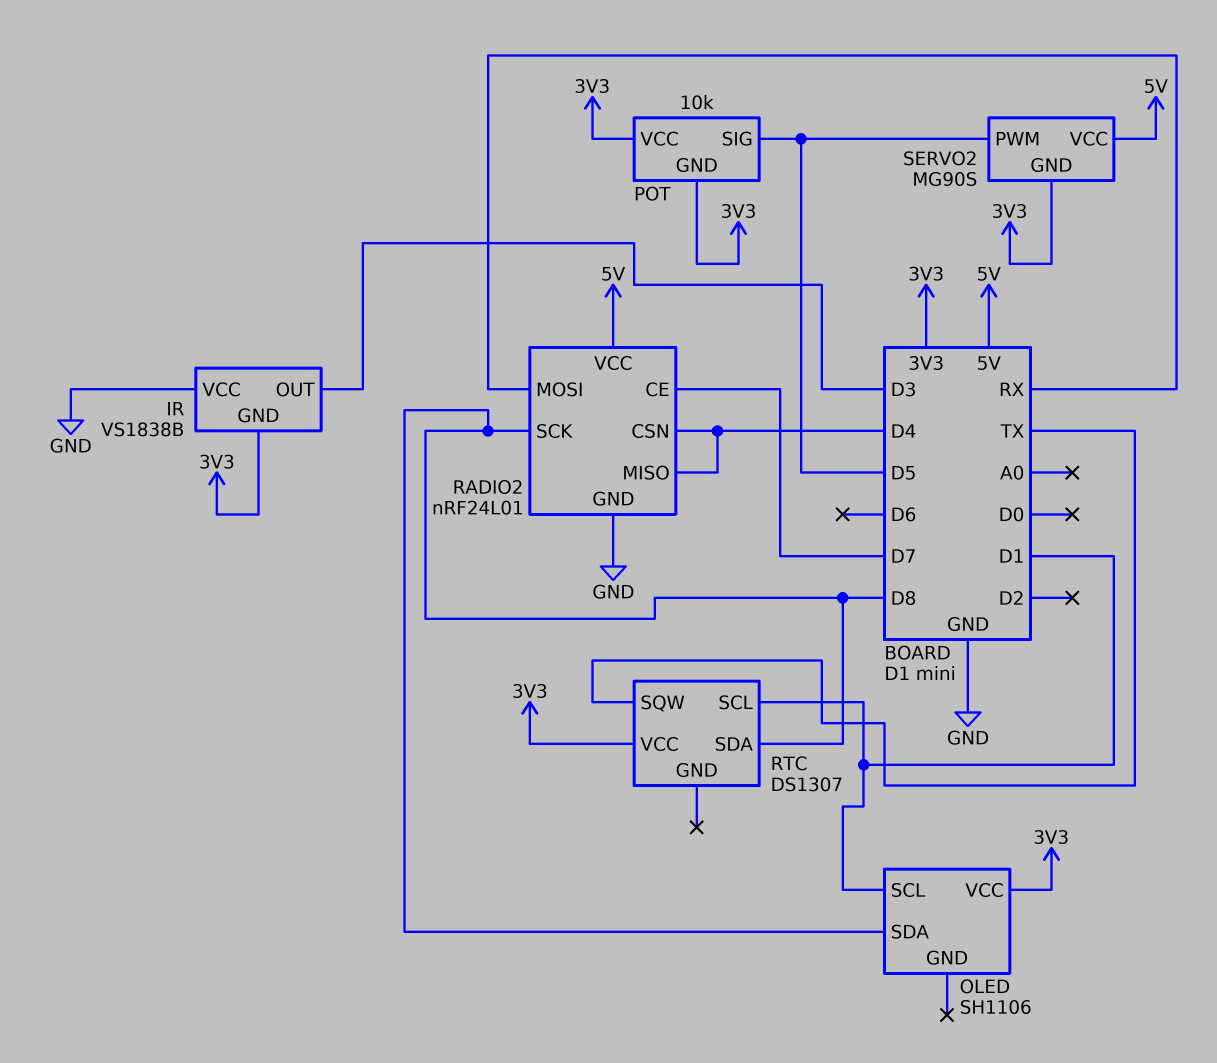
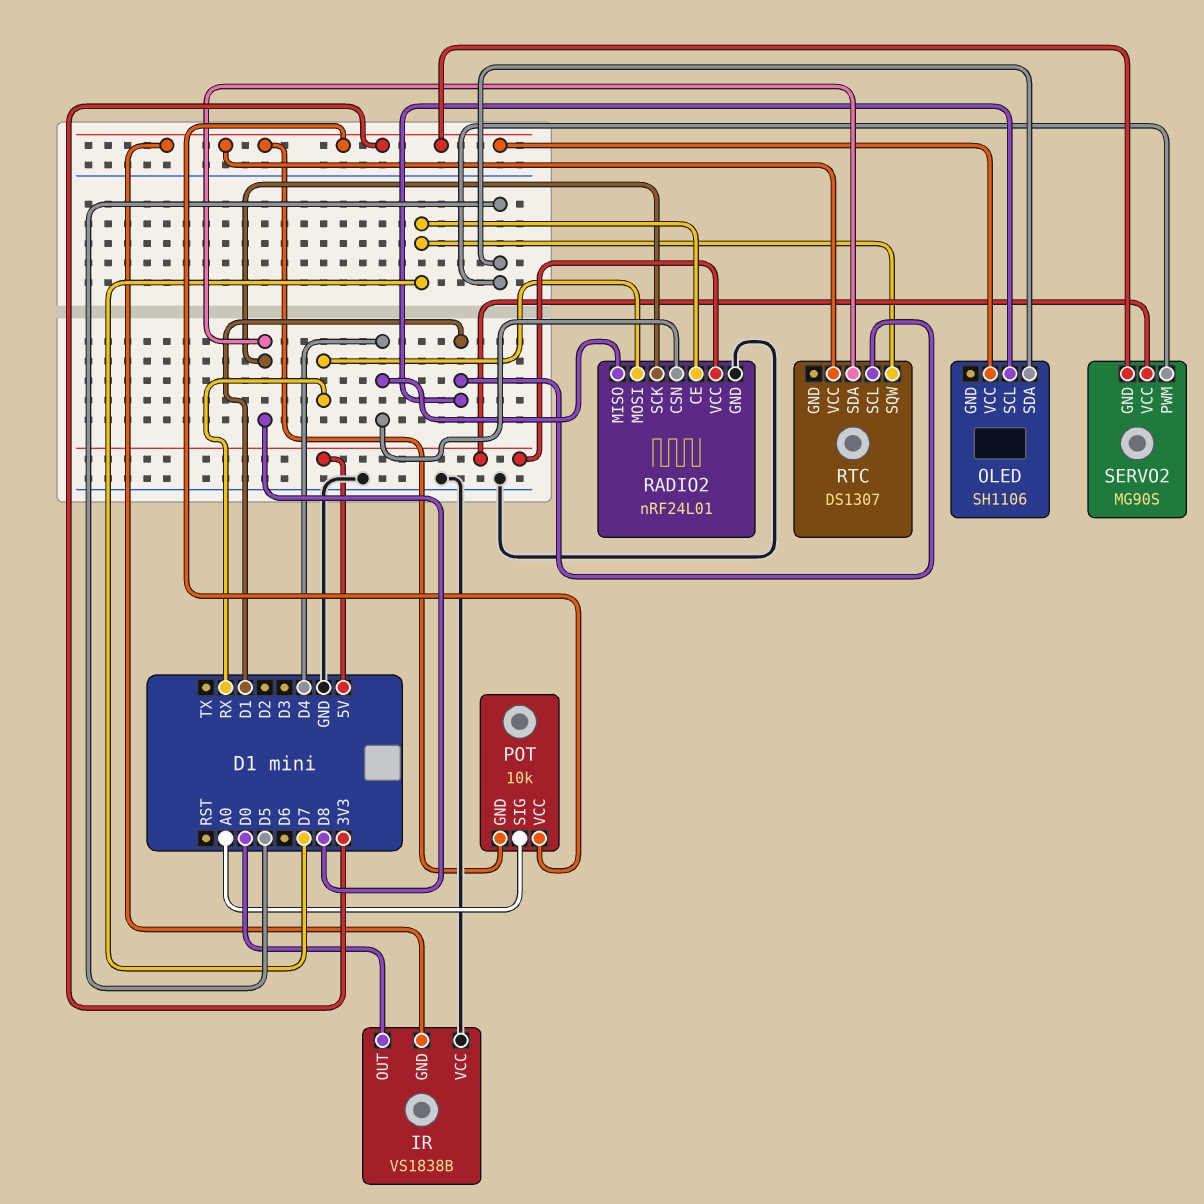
IR pin OUT: D3 -> D0
OLED pin SDA: D8 -> D5
POT pin SIG: D5 -> A0
RTC pin SQW: TX -> D7

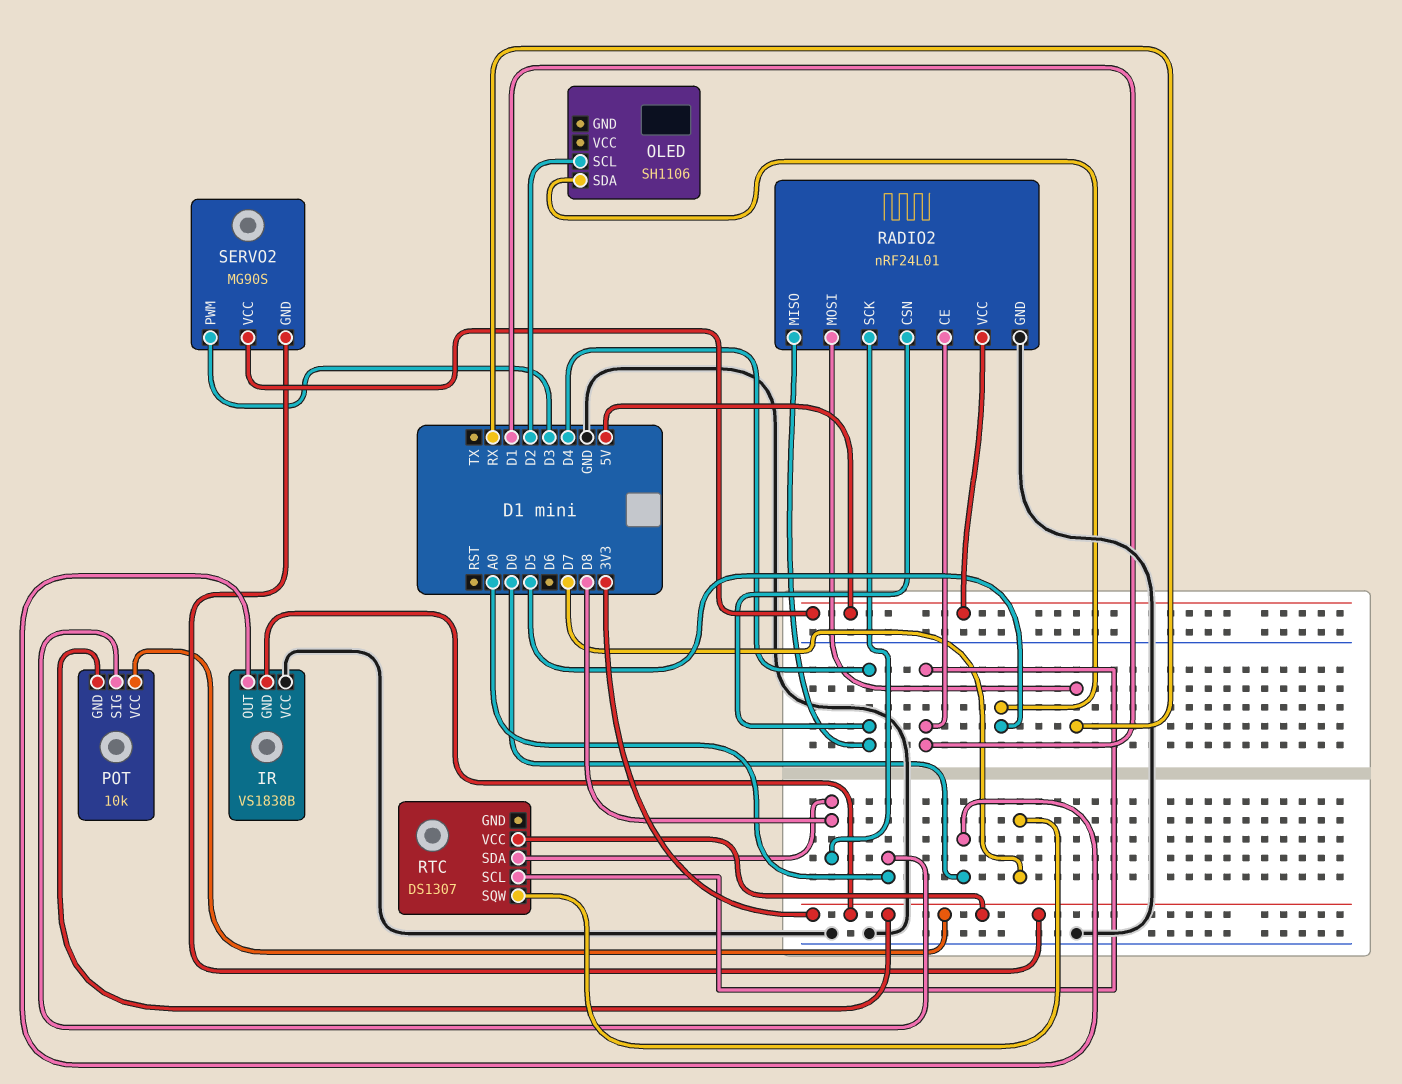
OLED pin SCL: D1 -> D2
OLED pin VCC: 3V3 -> none
RADIO2 pin CE: D7 -> D1
SERVO2 pin PWM: D5 -> D3

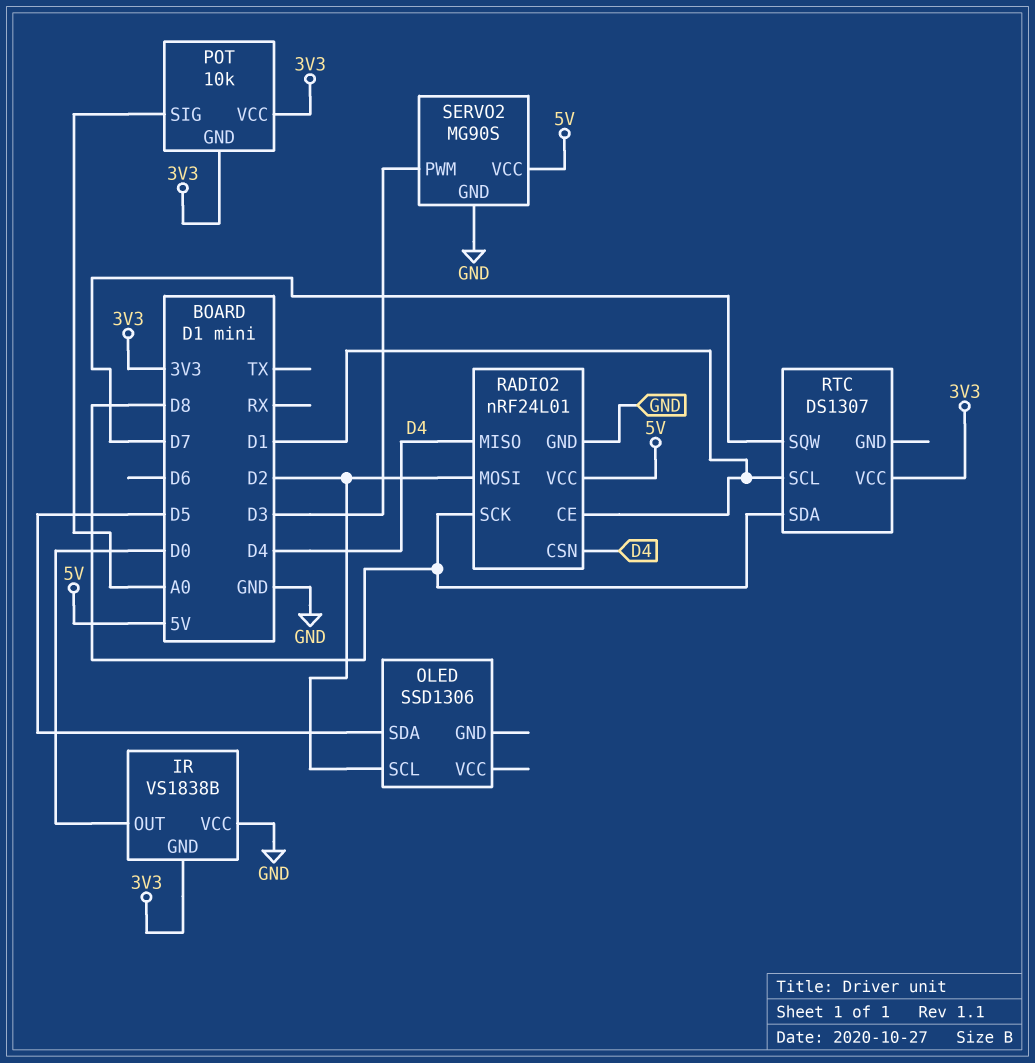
OLED: SH1106 -> SSD1306
RADIO2 pin MOSI: RX -> D2
SERVO2 pin GND: 3V3 -> GND

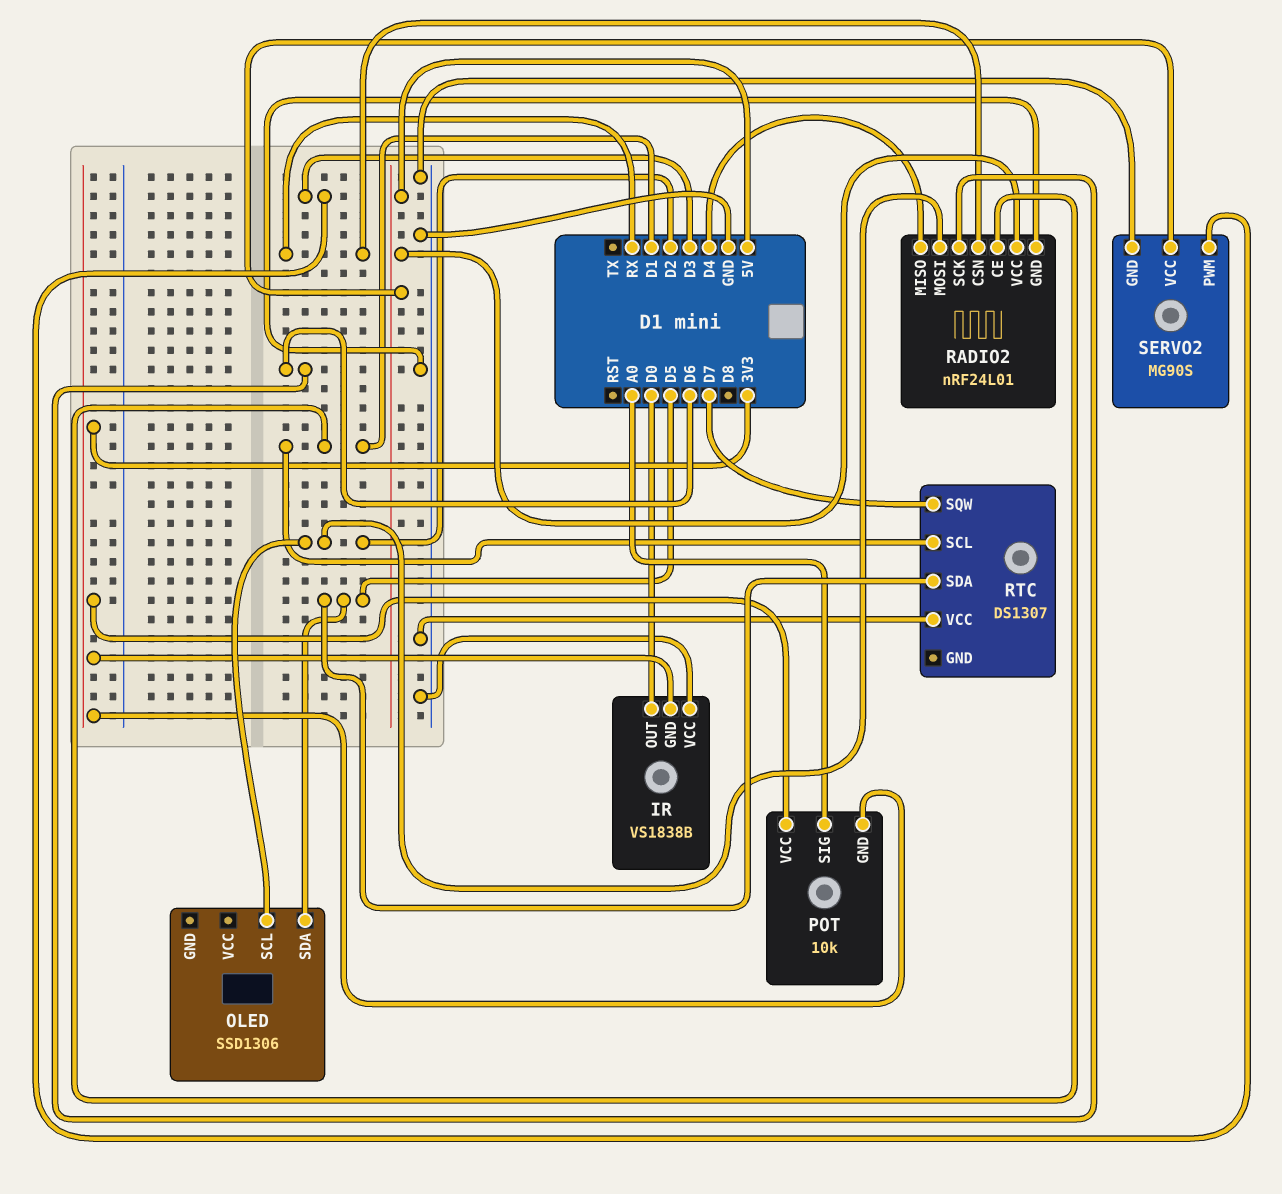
RADIO2 pin CSN: D4 -> RX
RADIO2 pin SCK: D8 -> D6
RTC pin SDA: D8 -> D5
RTC pin VCC: 3V3 -> GND

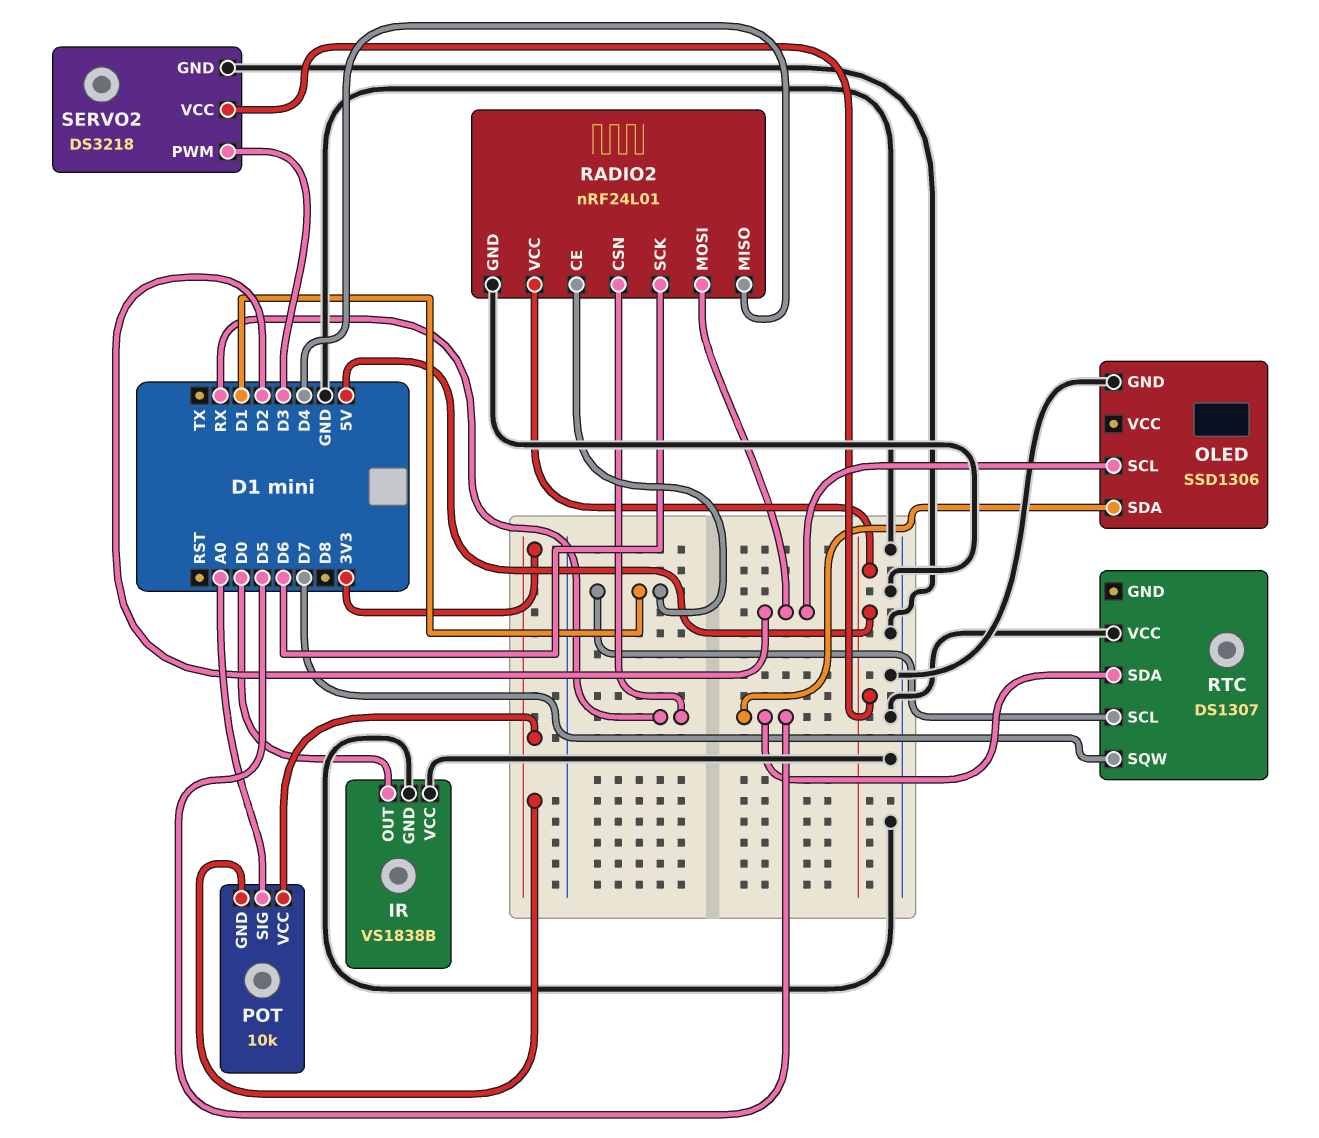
IR pin GND: 3V3 -> GND
OLED pin GND: none -> GND
SERVO2: MG90S -> DS3218

